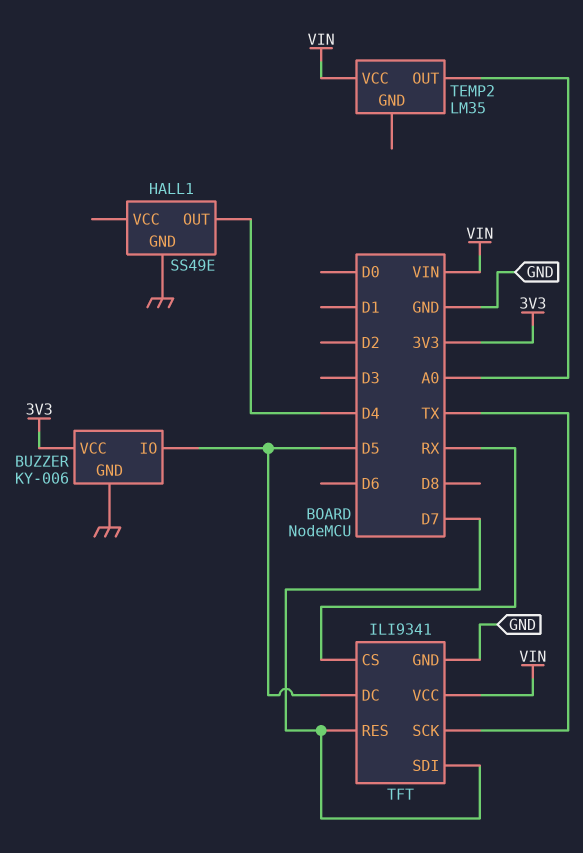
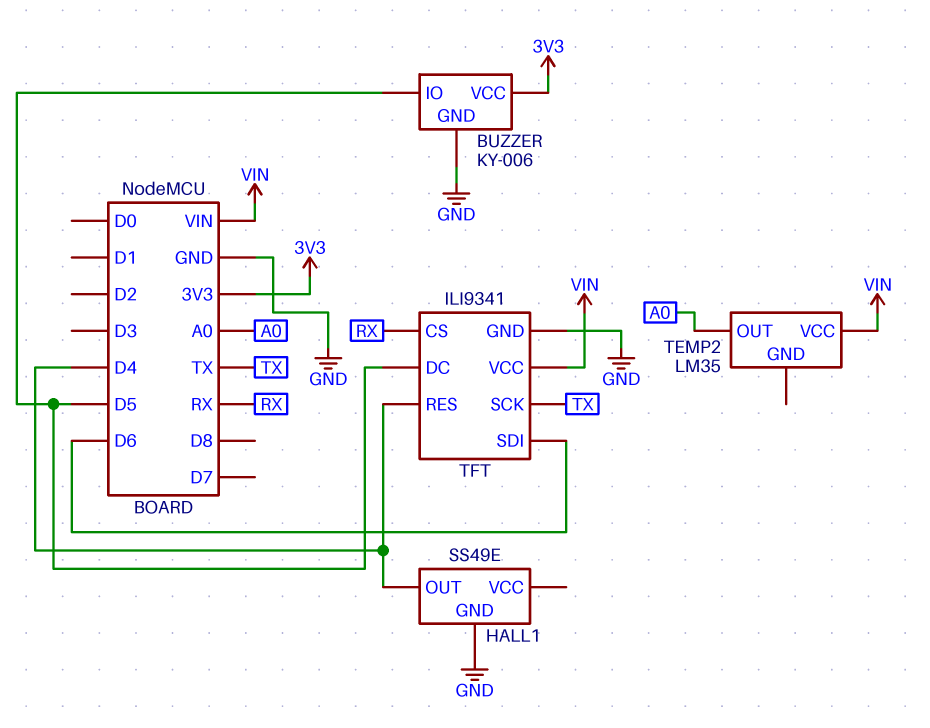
TFT pin RES: D7 -> D4
TFT pin SDI: D7 -> D6

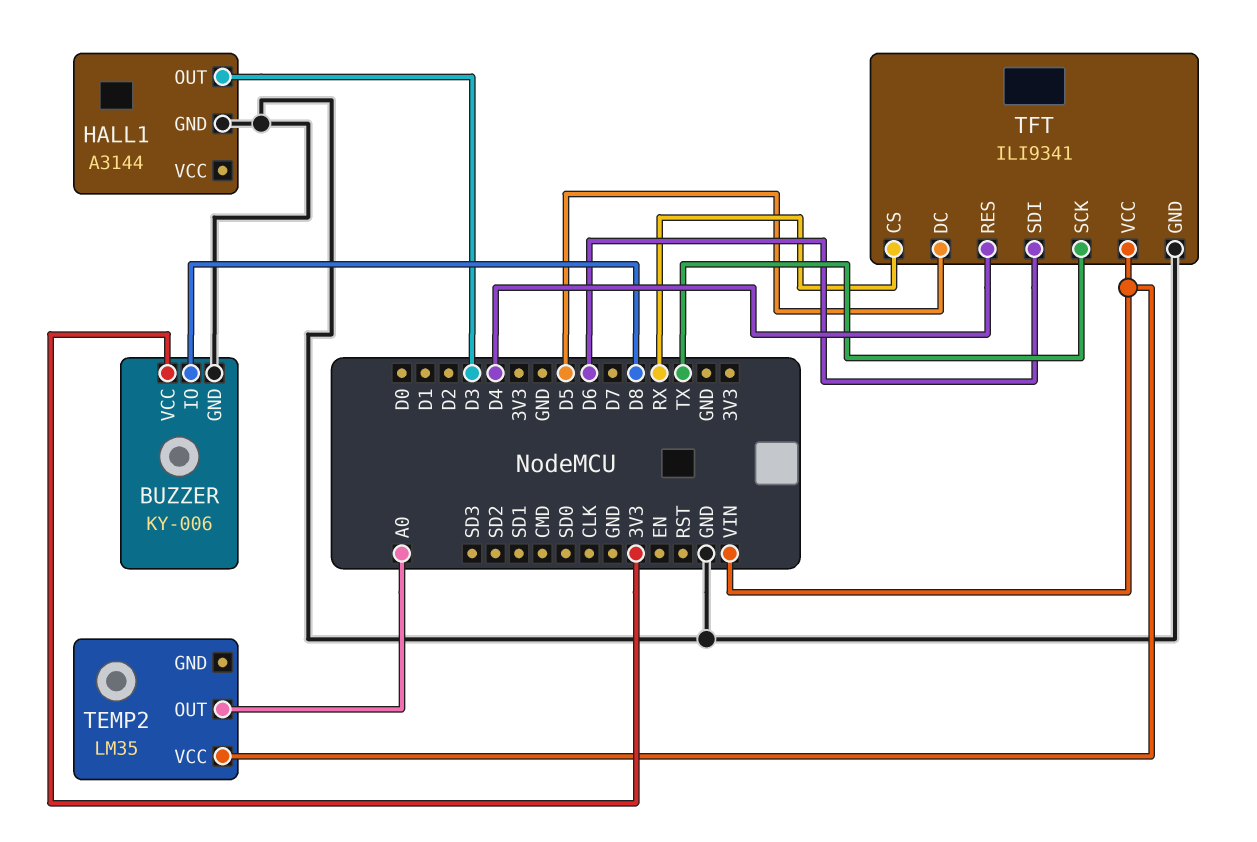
BUZZER pin IO: D5 -> D8
HALL1: SS49E -> A3144
HALL1 pin OUT: D4 -> D3

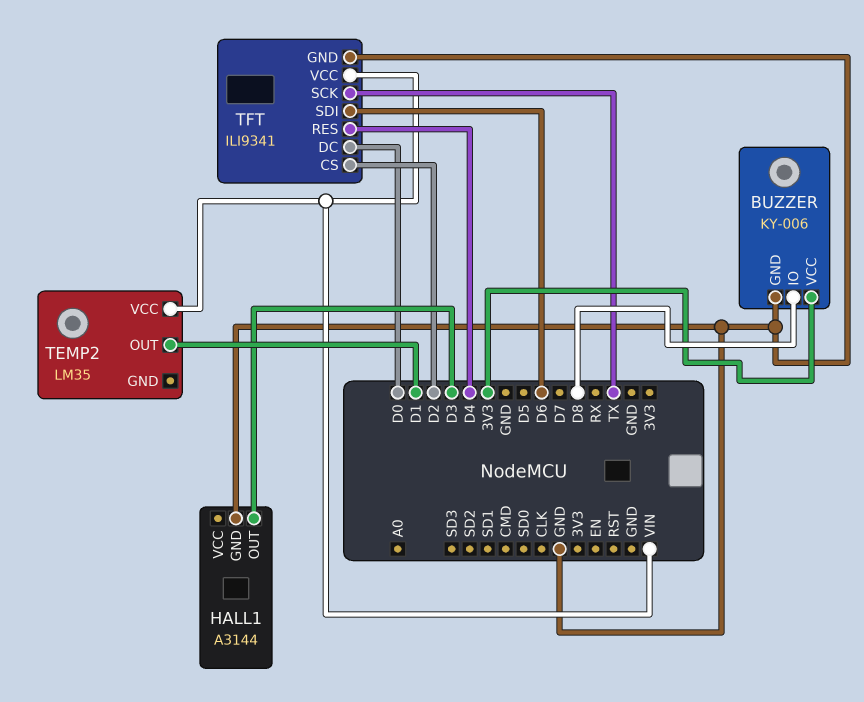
TEMP2 pin OUT: A0 -> D1
TFT pin CS: RX -> D2
TFT pin DC: D5 -> D0

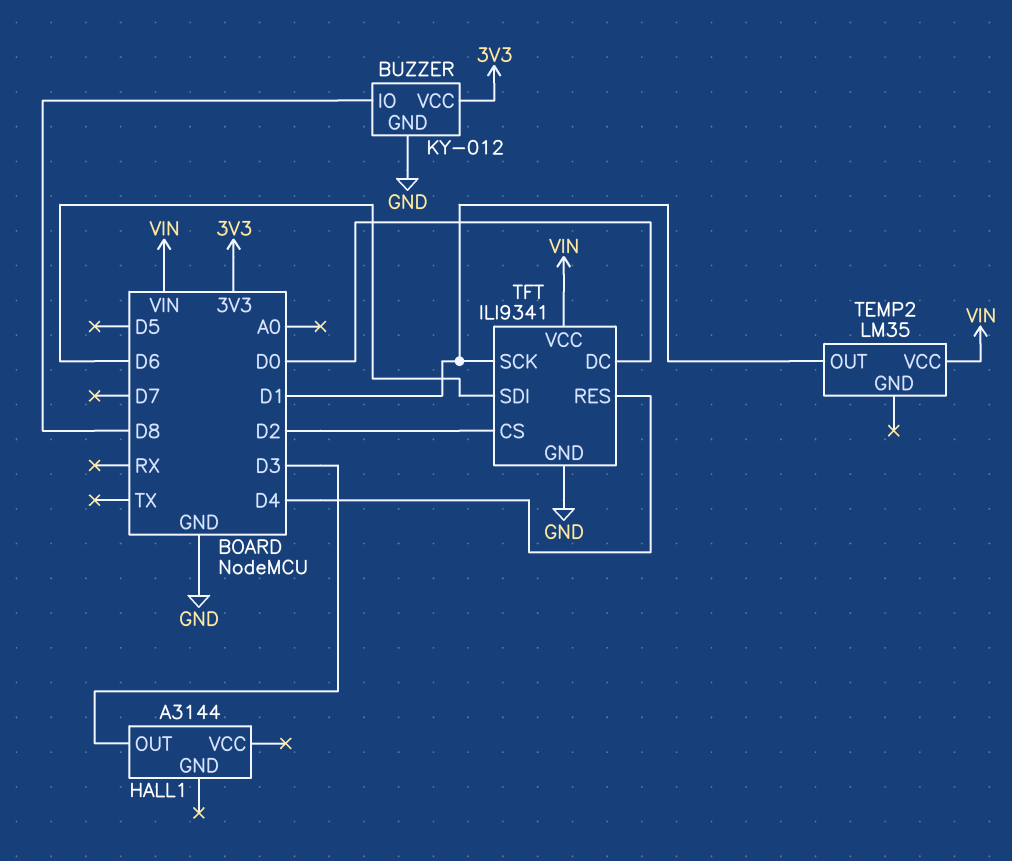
BUZZER: KY-006 -> KY-012
HALL1 pin GND: GND -> none
TFT pin SCK: TX -> D1

